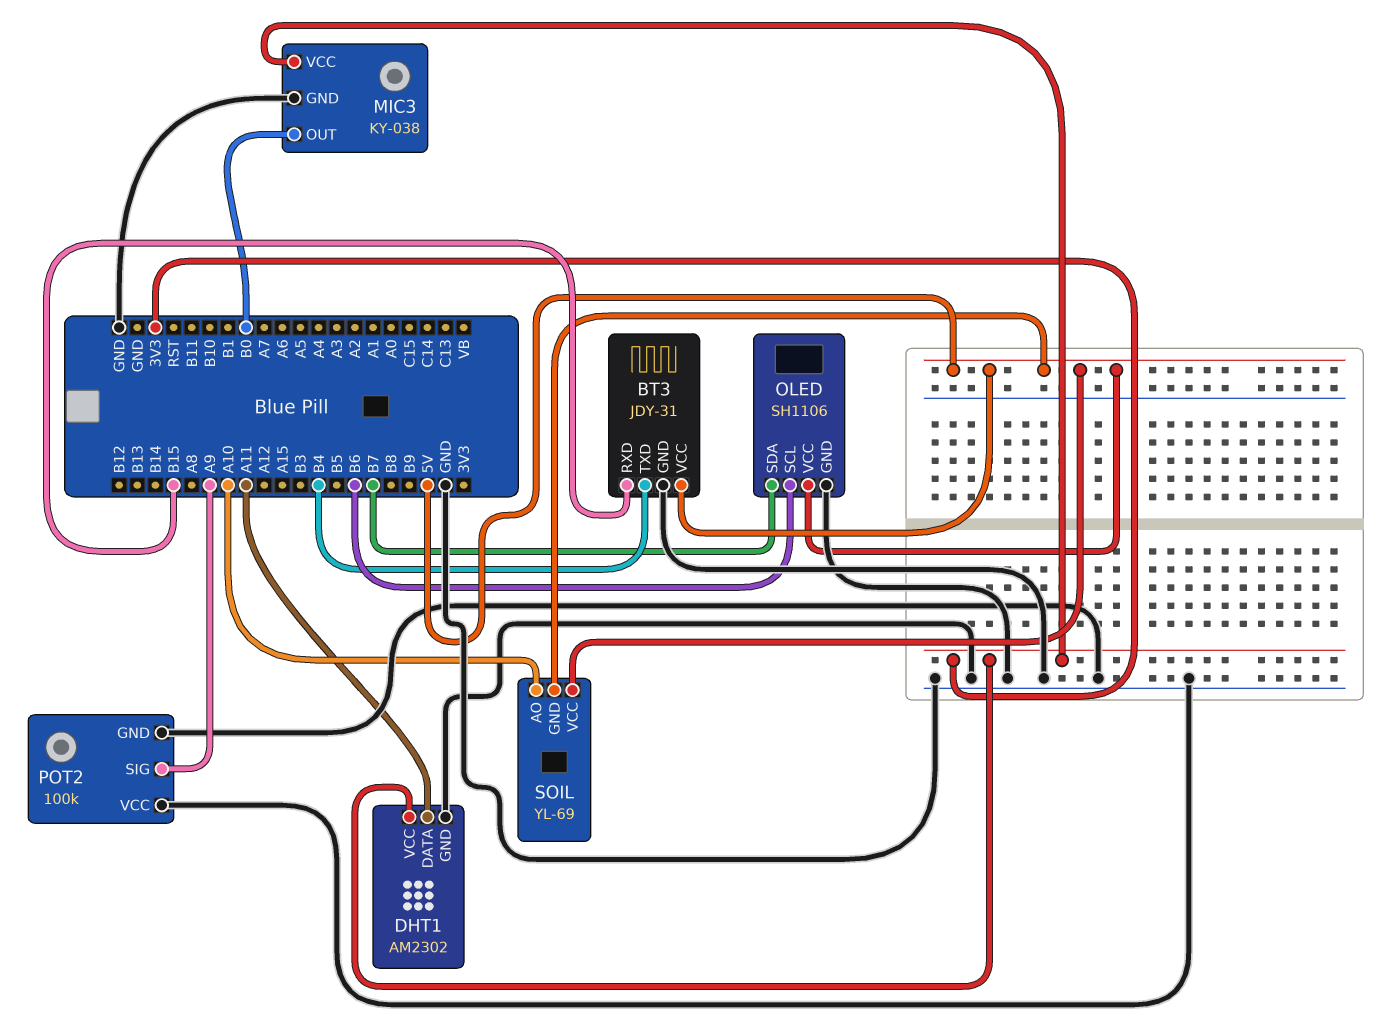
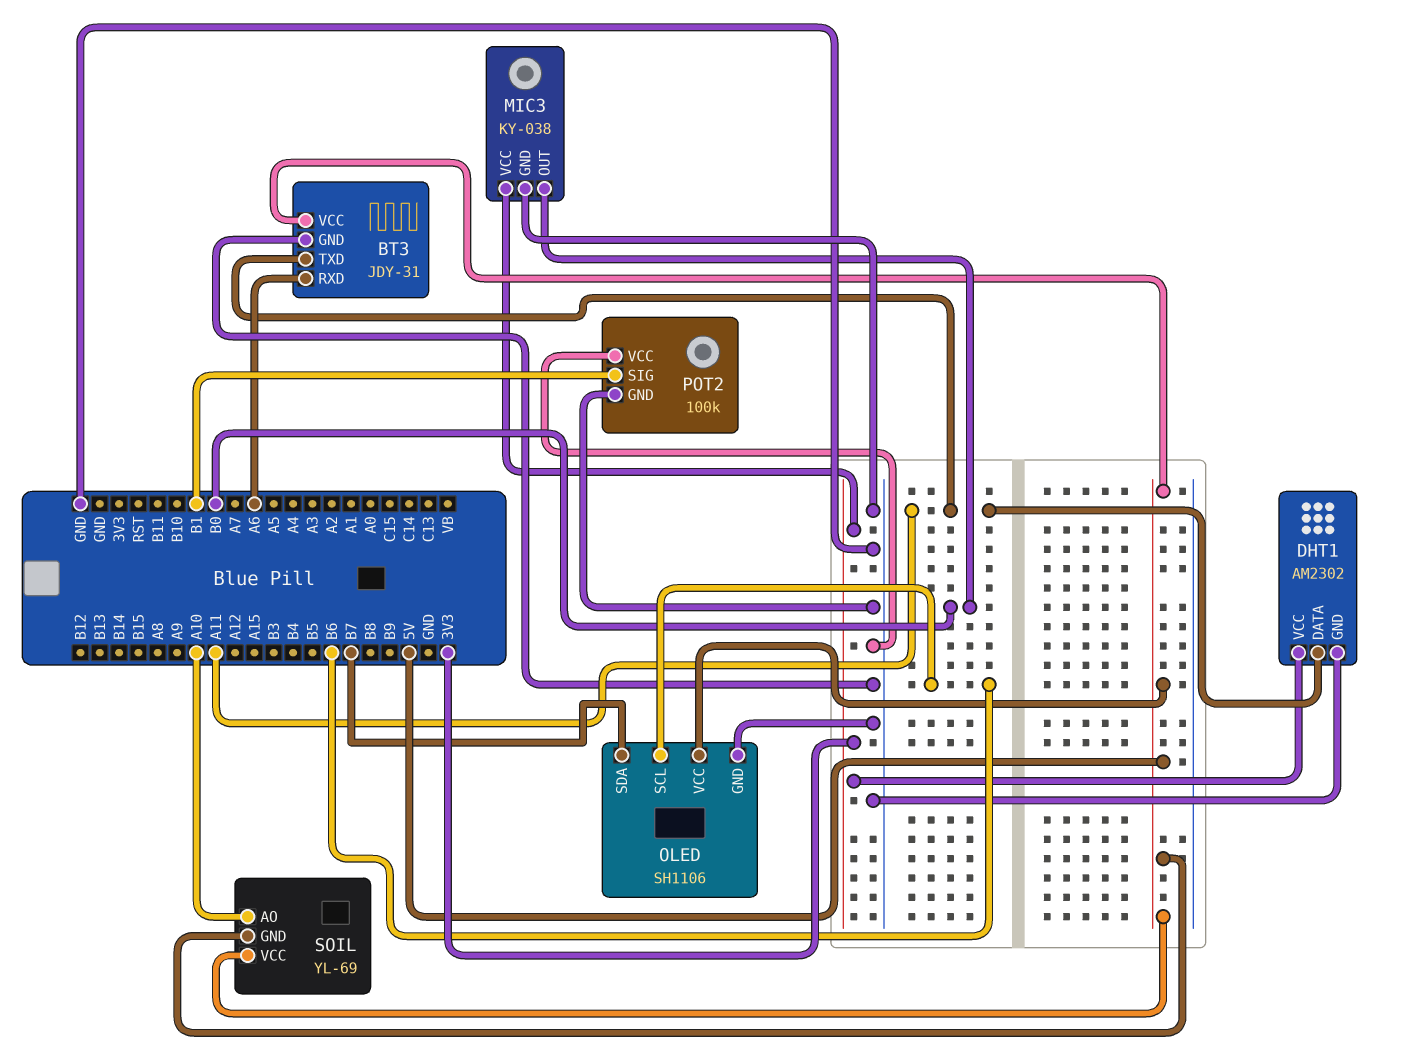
BT3 pin RXD: B15 -> A6
BT3 pin TXD: B4 -> A11
POT2 pin SIG: A9 -> B1

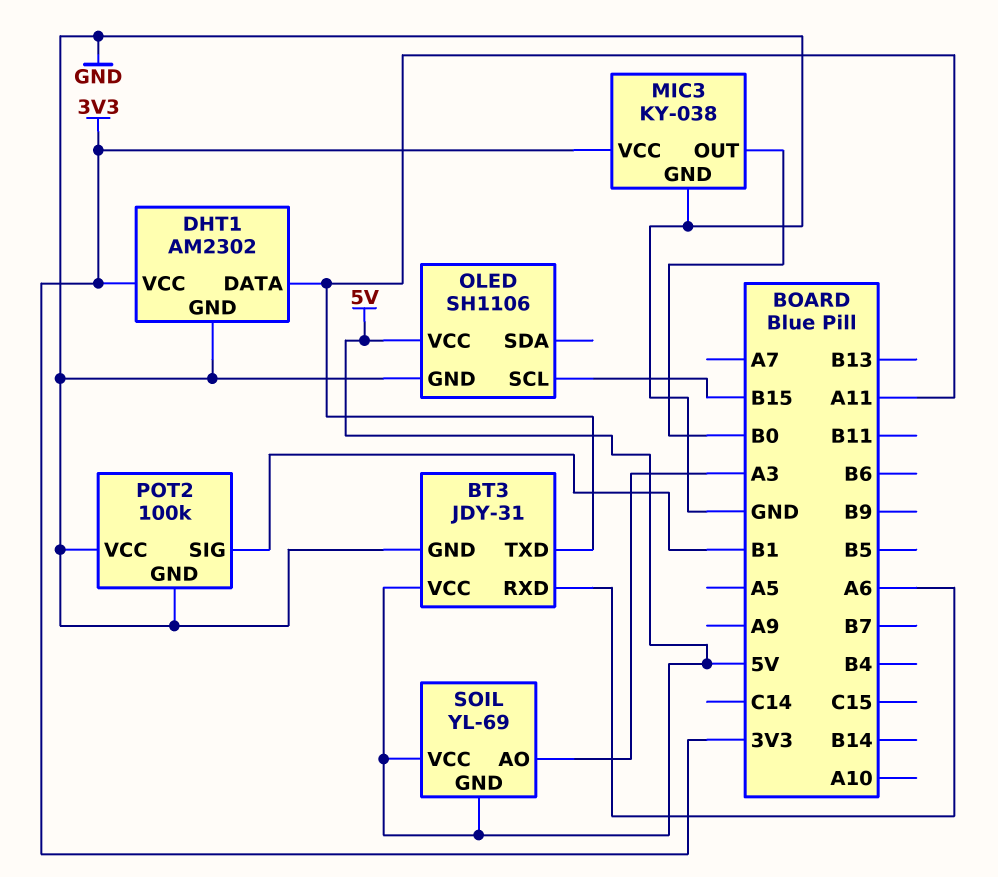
OLED pin SCL: B6 -> B15
OLED pin SDA: B7 -> none
SOIL pin AO: A10 -> A3

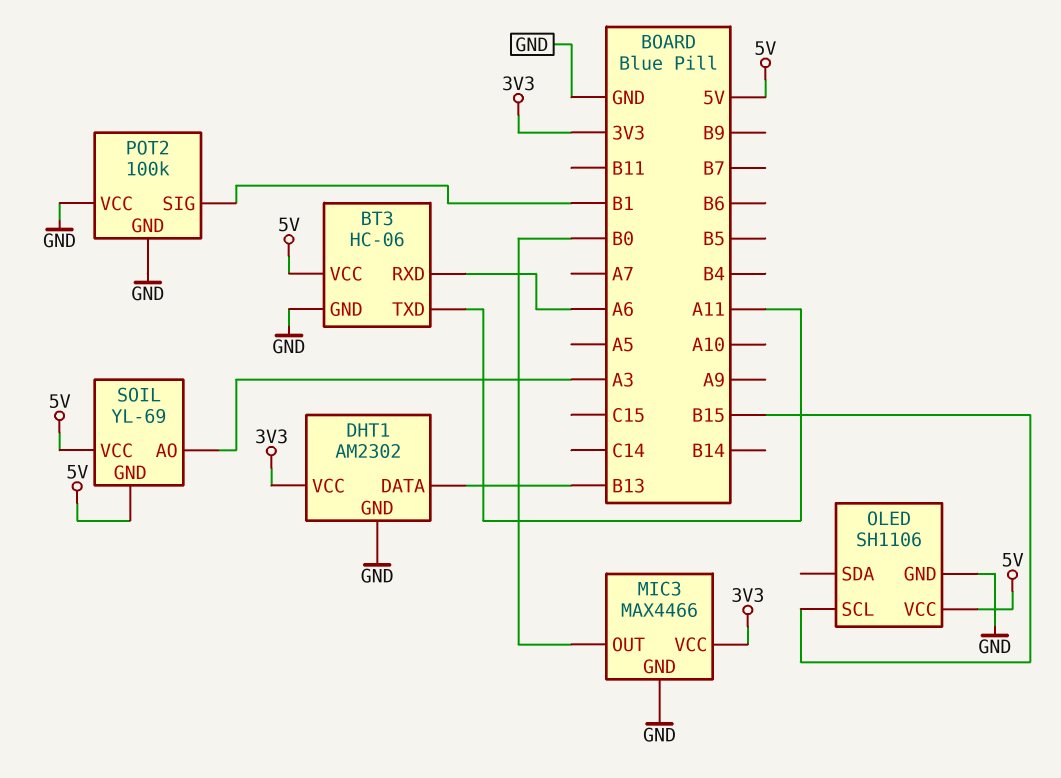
BT3: JDY-31 -> HC-06
DHT1 pin DATA: A11 -> B13
MIC3: KY-038 -> MAX4466

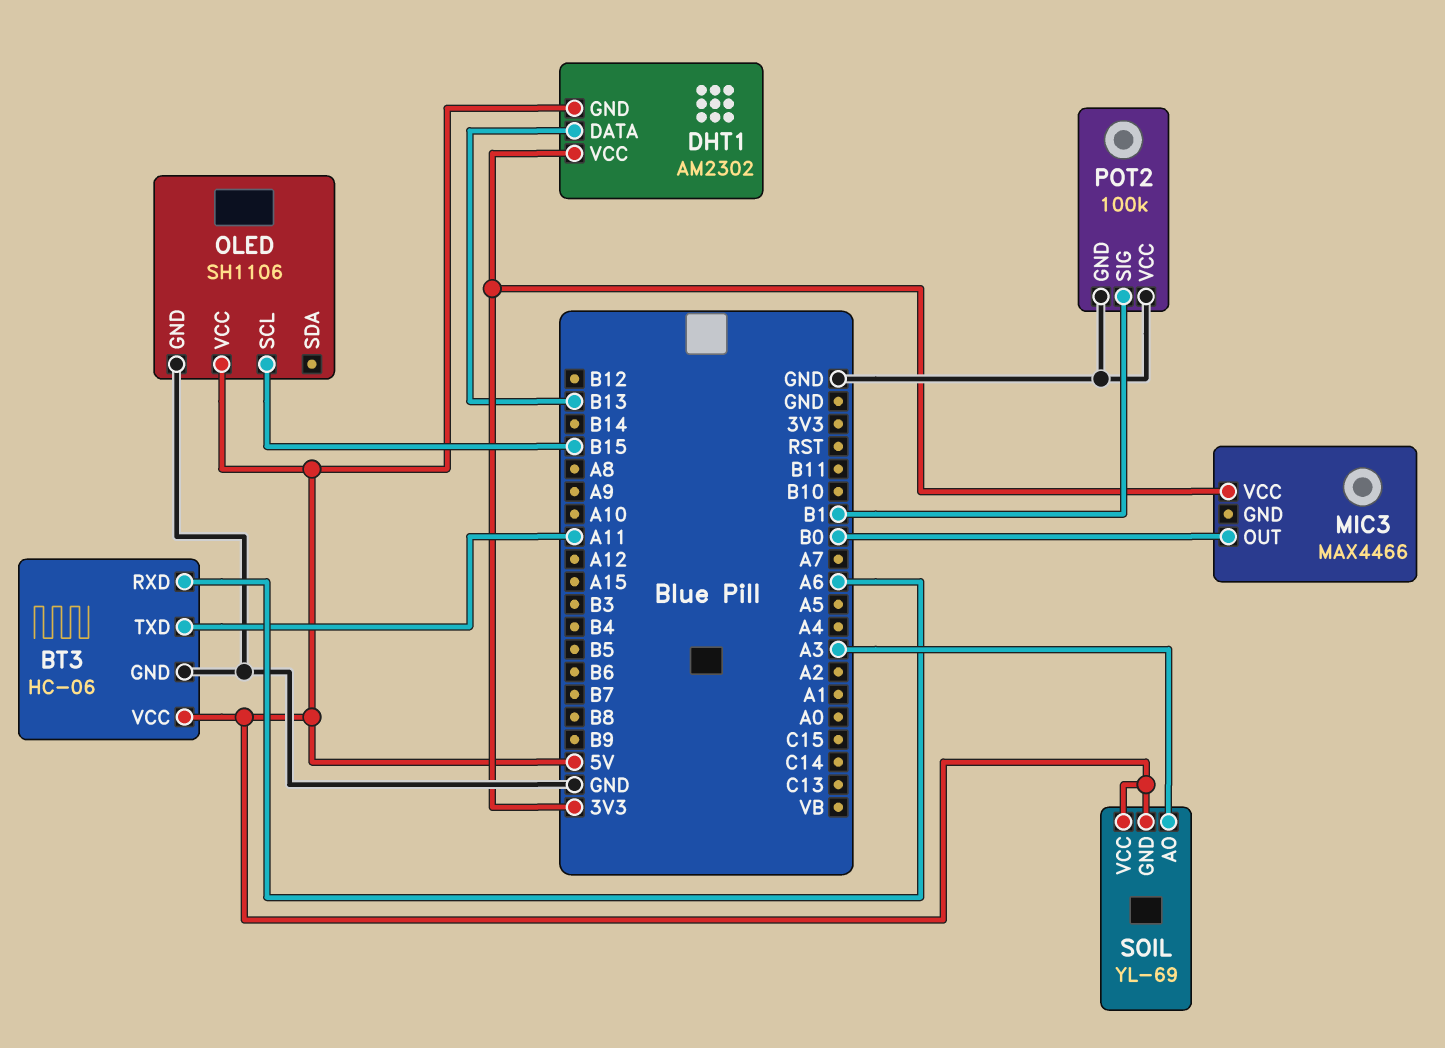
DHT1 pin GND: GND -> 5V
MIC3 pin GND: GND -> none

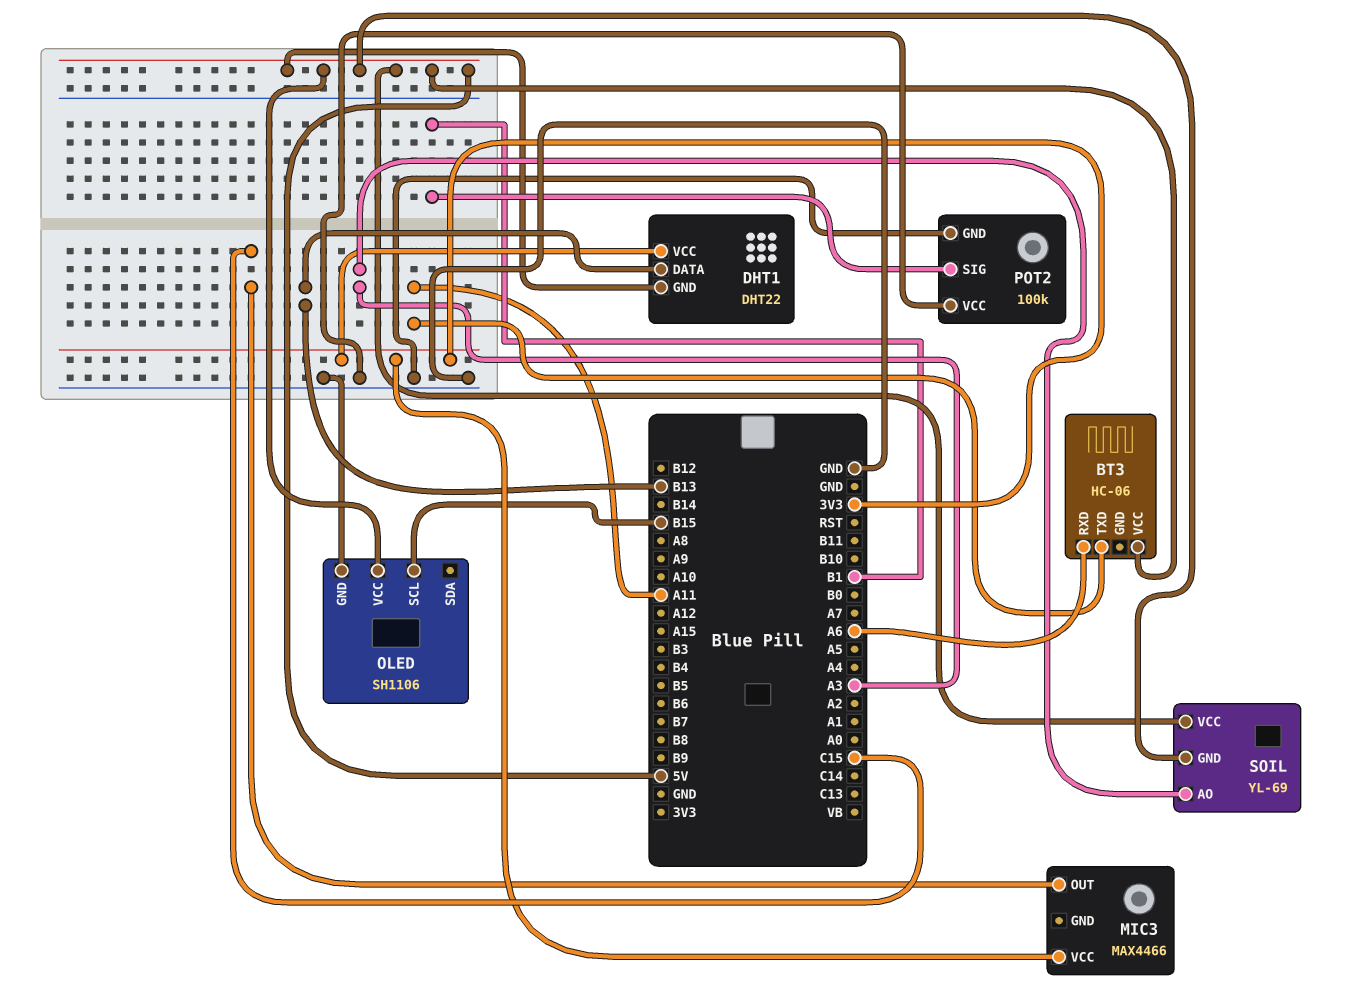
BT3 pin GND: GND -> none
DHT1: AM2302 -> DHT22
MIC3 pin OUT: B0 -> C15

